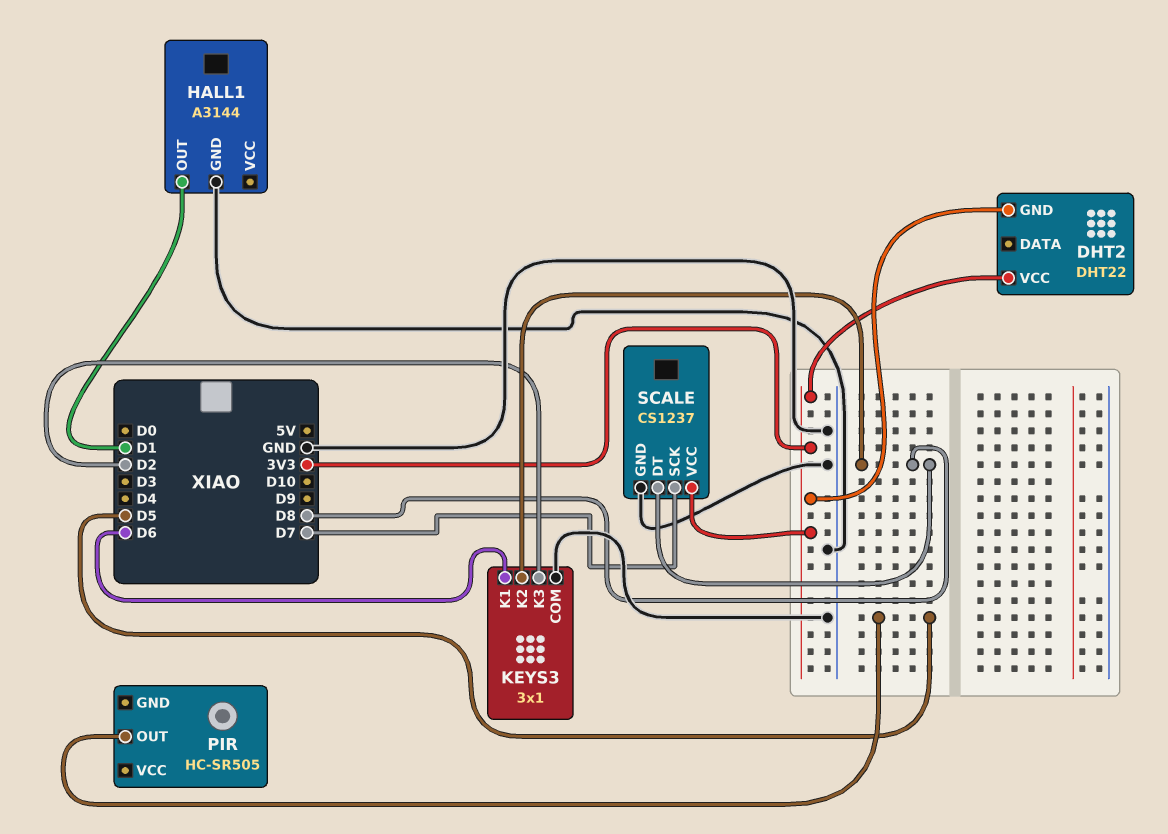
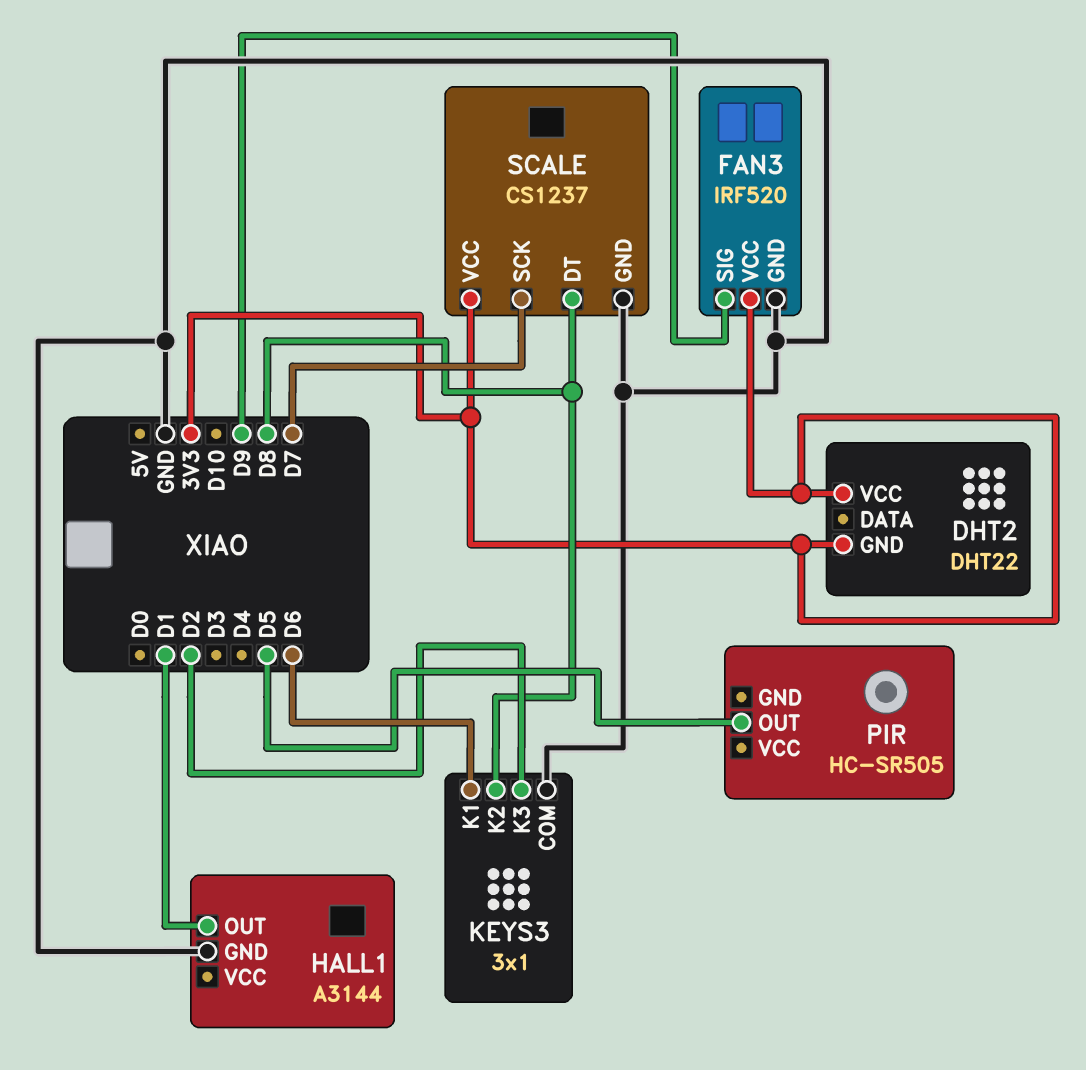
FAN3: none -> IRF520
FAN3 pin GND: none -> GND
FAN3 pin SIG: none -> D9
FAN3 pin VCC: none -> 3V3

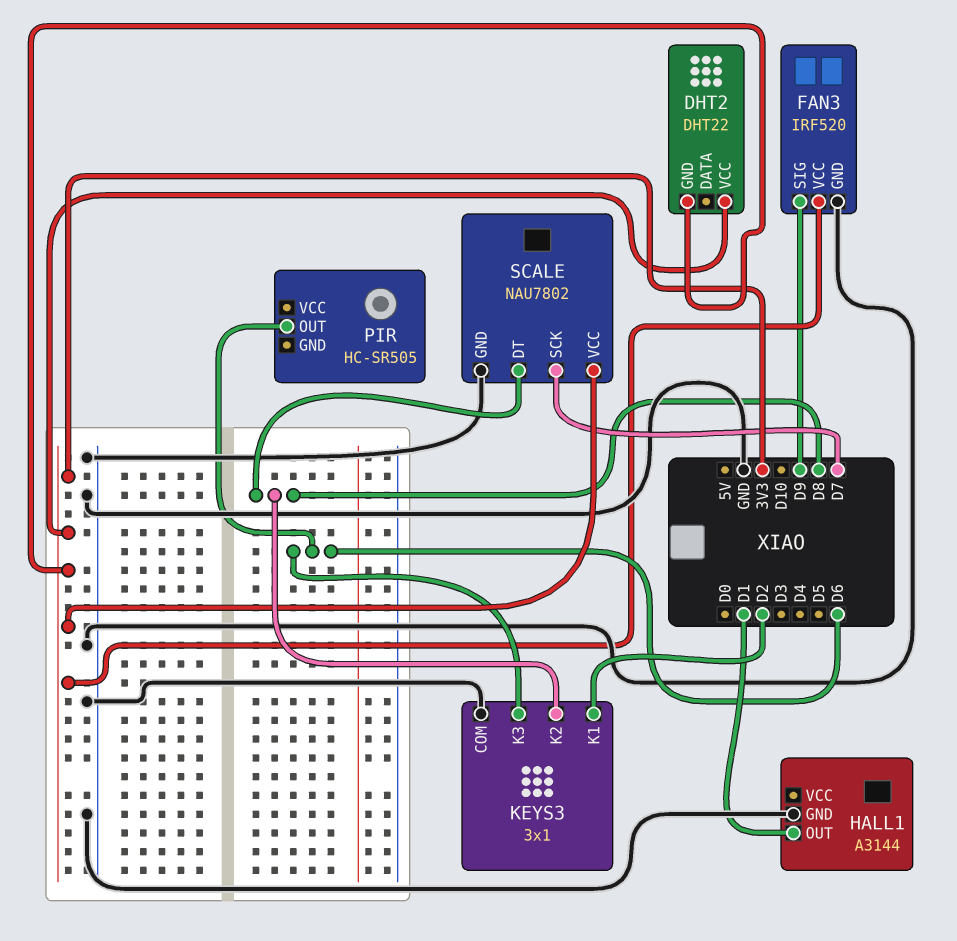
KEYS3 pin K1: D6 -> D2
KEYS3 pin K3: D2 -> D6
PIR pin OUT: D5 -> D6
SCALE: CS1237 -> NAU7802

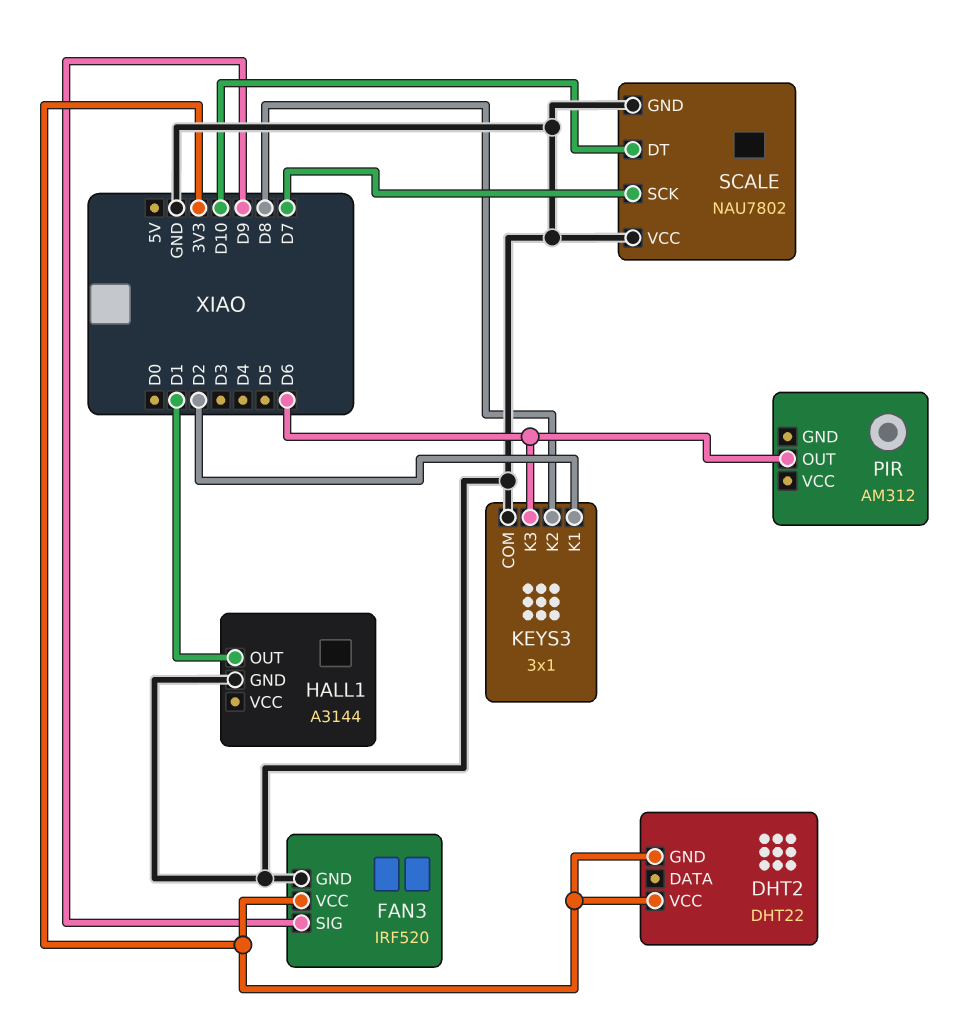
PIR: HC-SR505 -> AM312
SCALE pin DT: D8 -> D10
SCALE pin VCC: 3V3 -> GND

